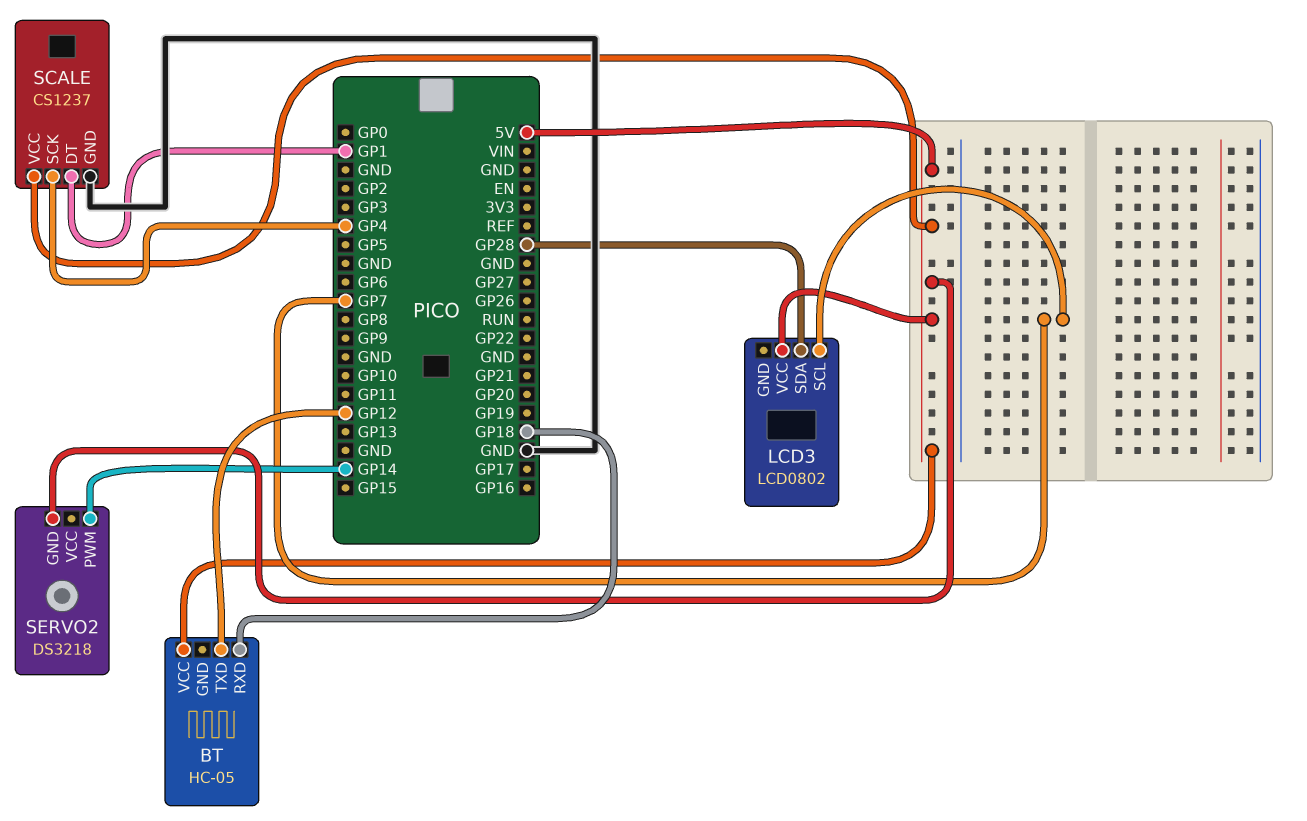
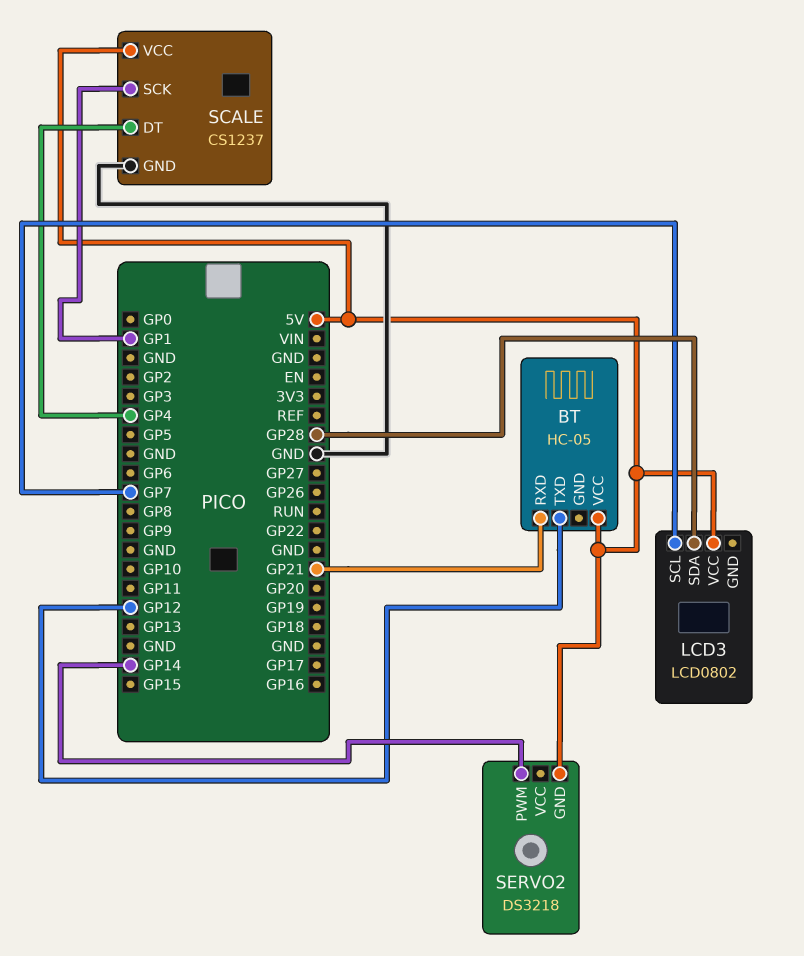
BT pin RXD: GP18 -> GP21
SCALE pin DT: GP1 -> GP4
SCALE pin SCK: GP4 -> GP1

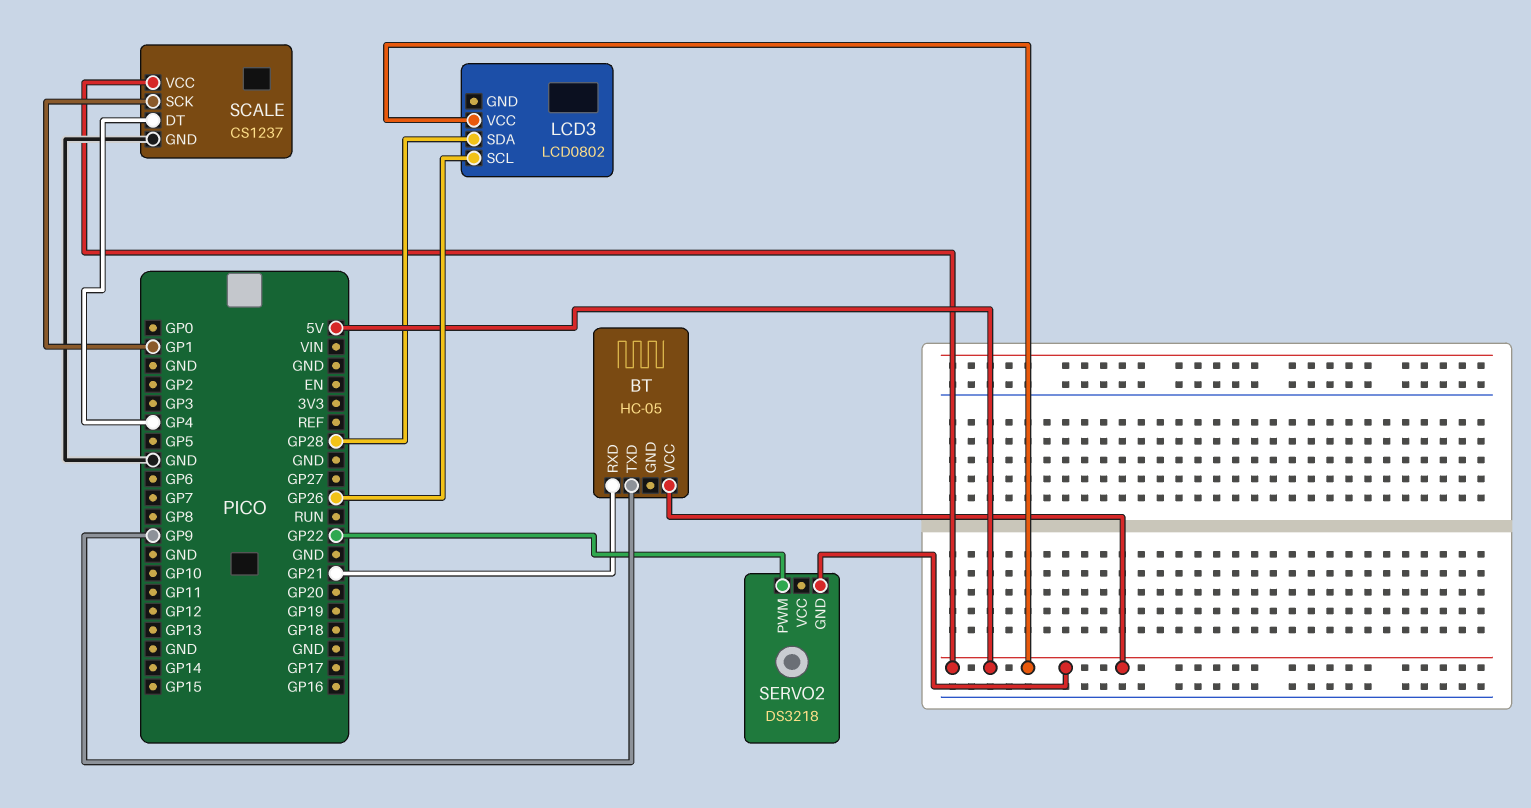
BT pin TXD: GP12 -> GP9
LCD3 pin SCL: GP7 -> GP26
SERVO2 pin PWM: GP14 -> GP22

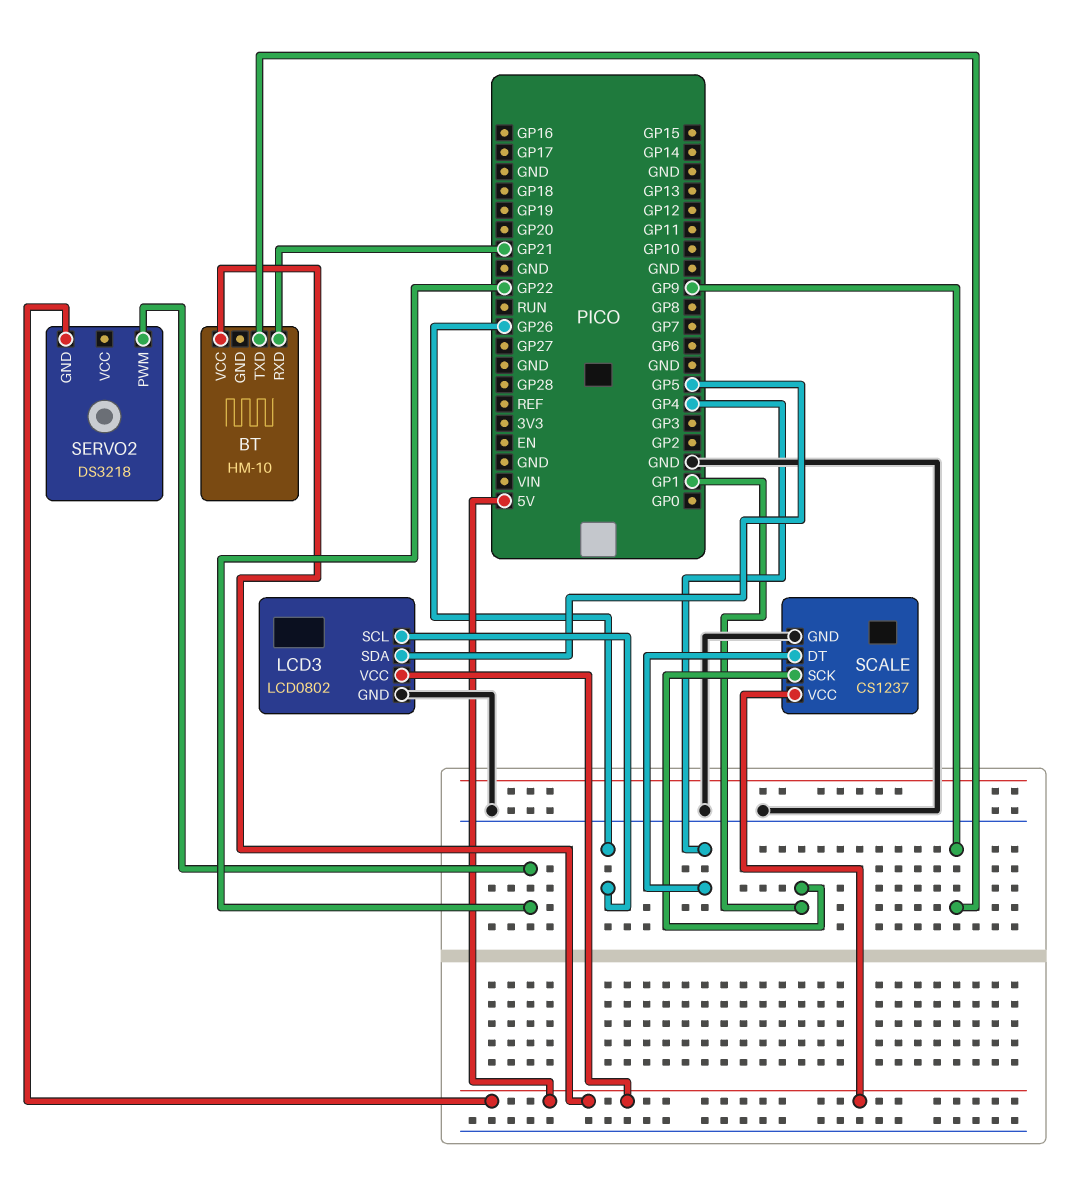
BT: HC-05 -> HM-10
LCD3 pin GND: none -> GND
LCD3 pin SDA: GP28 -> GP5

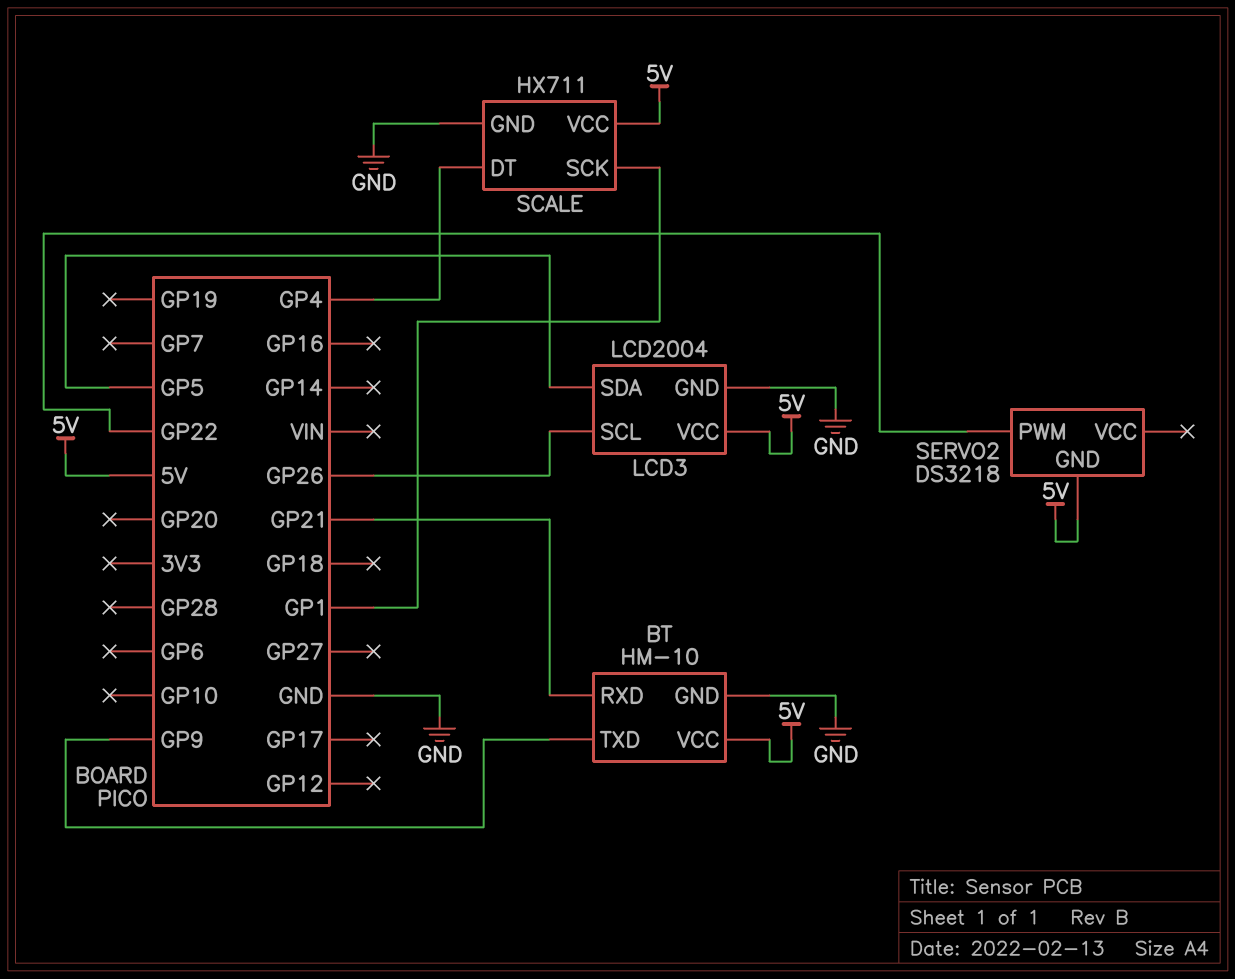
BT pin GND: none -> GND
LCD3: LCD0802 -> LCD2004
SCALE: CS1237 -> HX711

